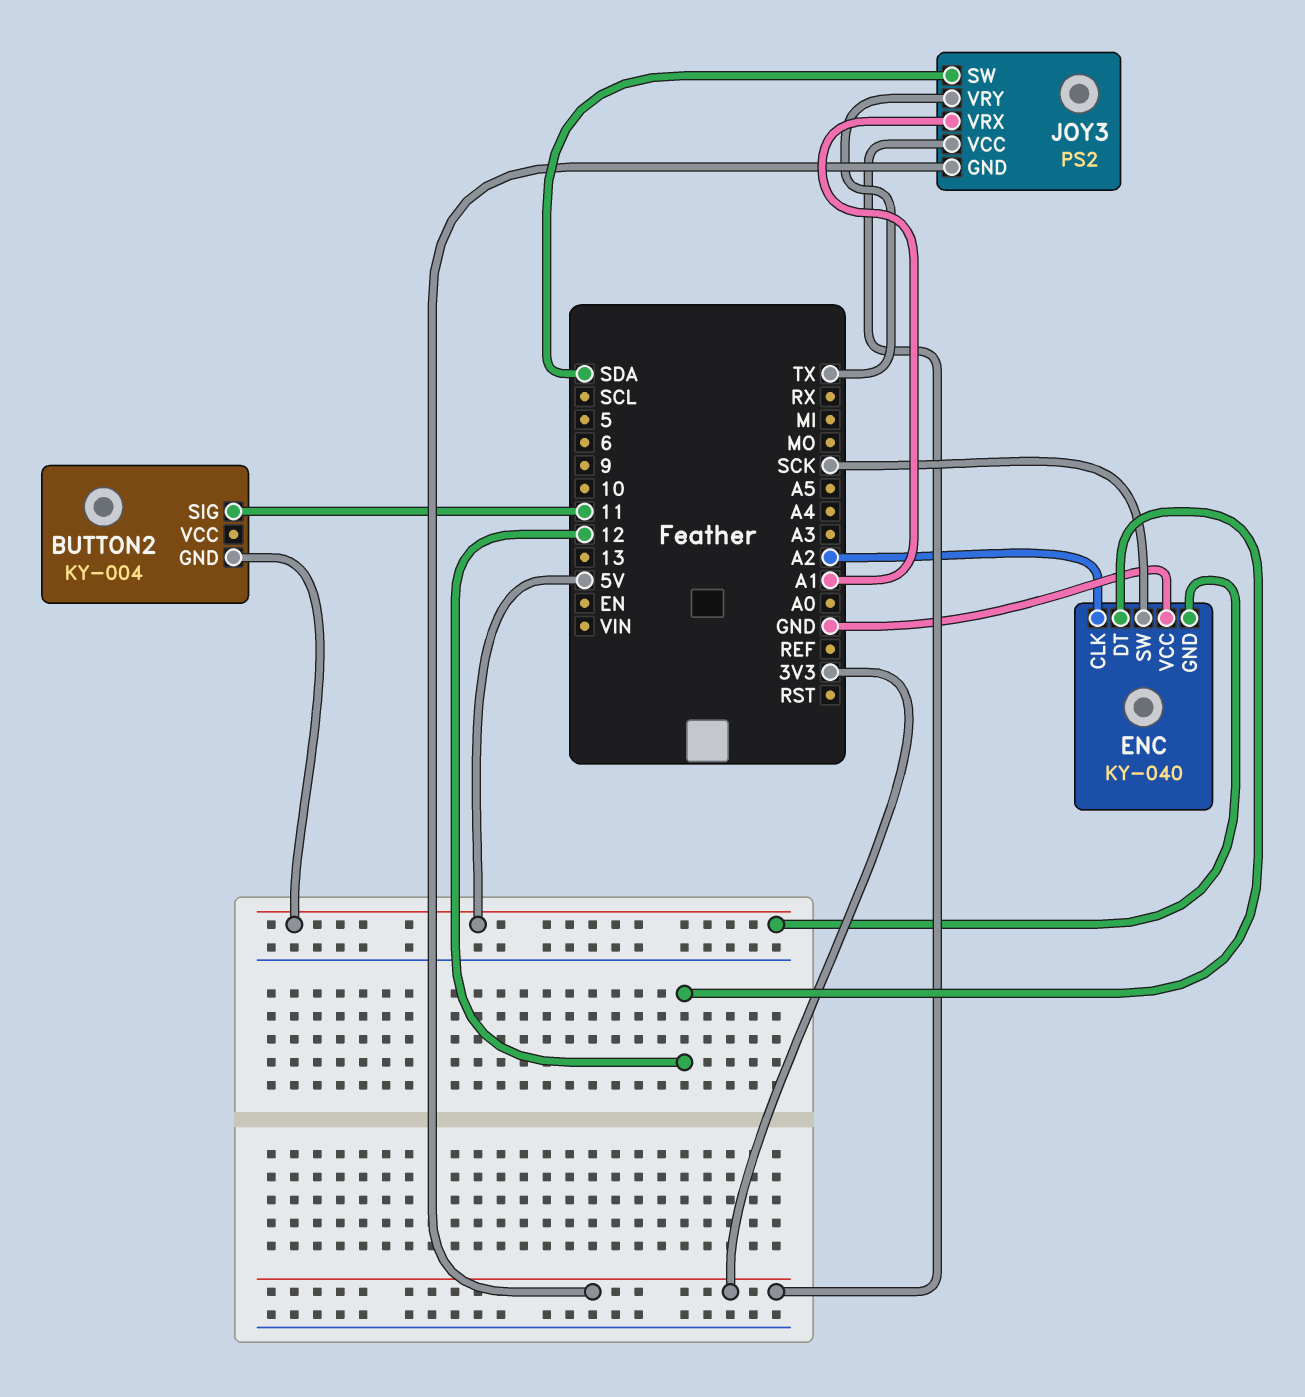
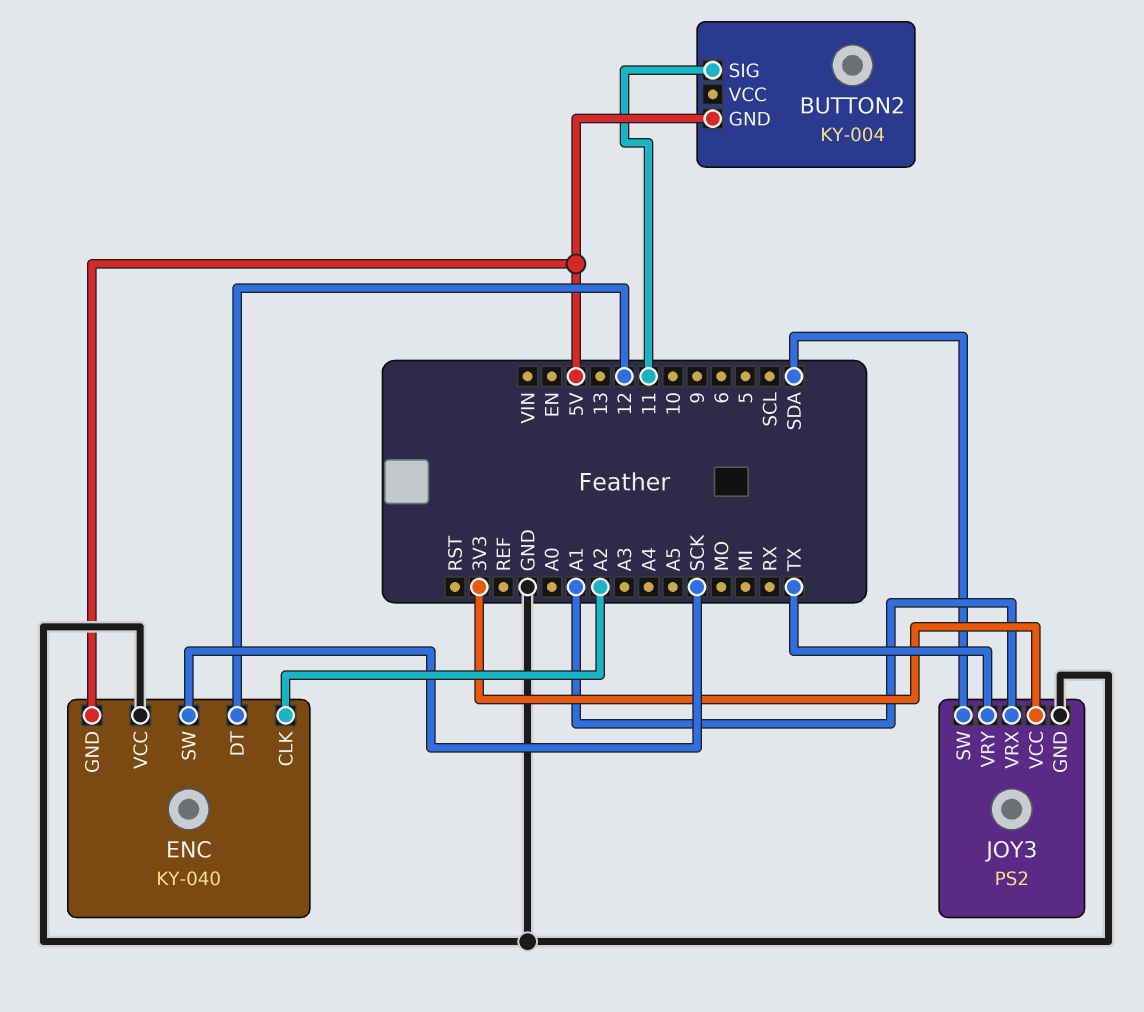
JOY3 pin GND: 3V3 -> GND

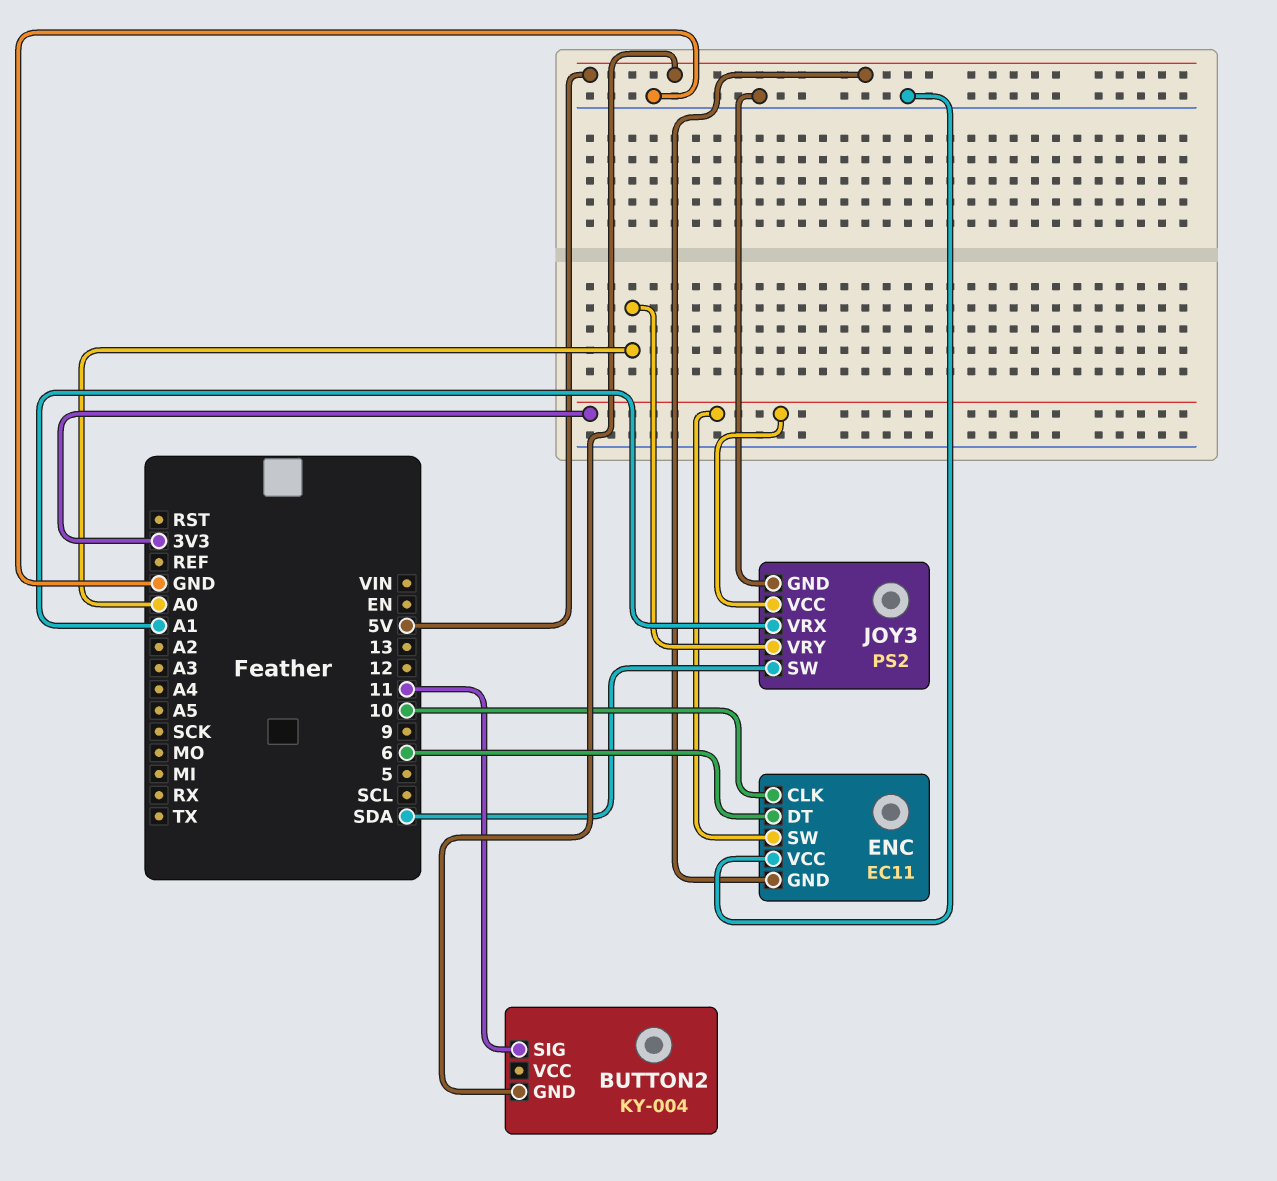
ENC: KY-040 -> EC11
ENC pin CLK: A2 -> 10
ENC pin DT: 12 -> 6
ENC pin SW: SCK -> 3V3
JOY3 pin VRY: TX -> A0

